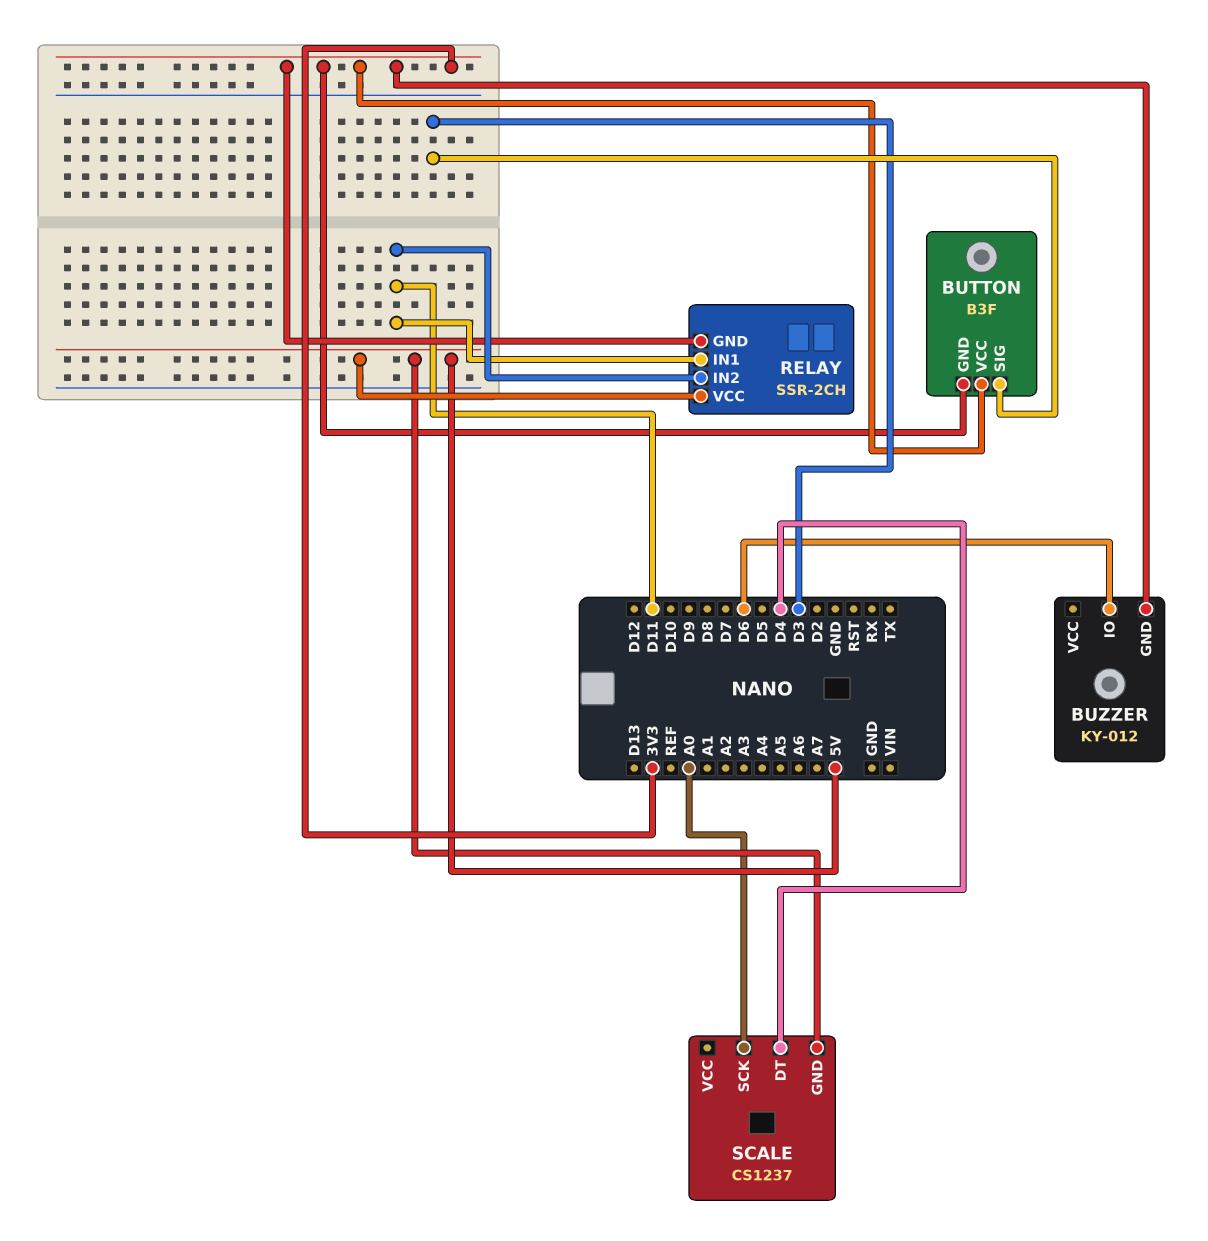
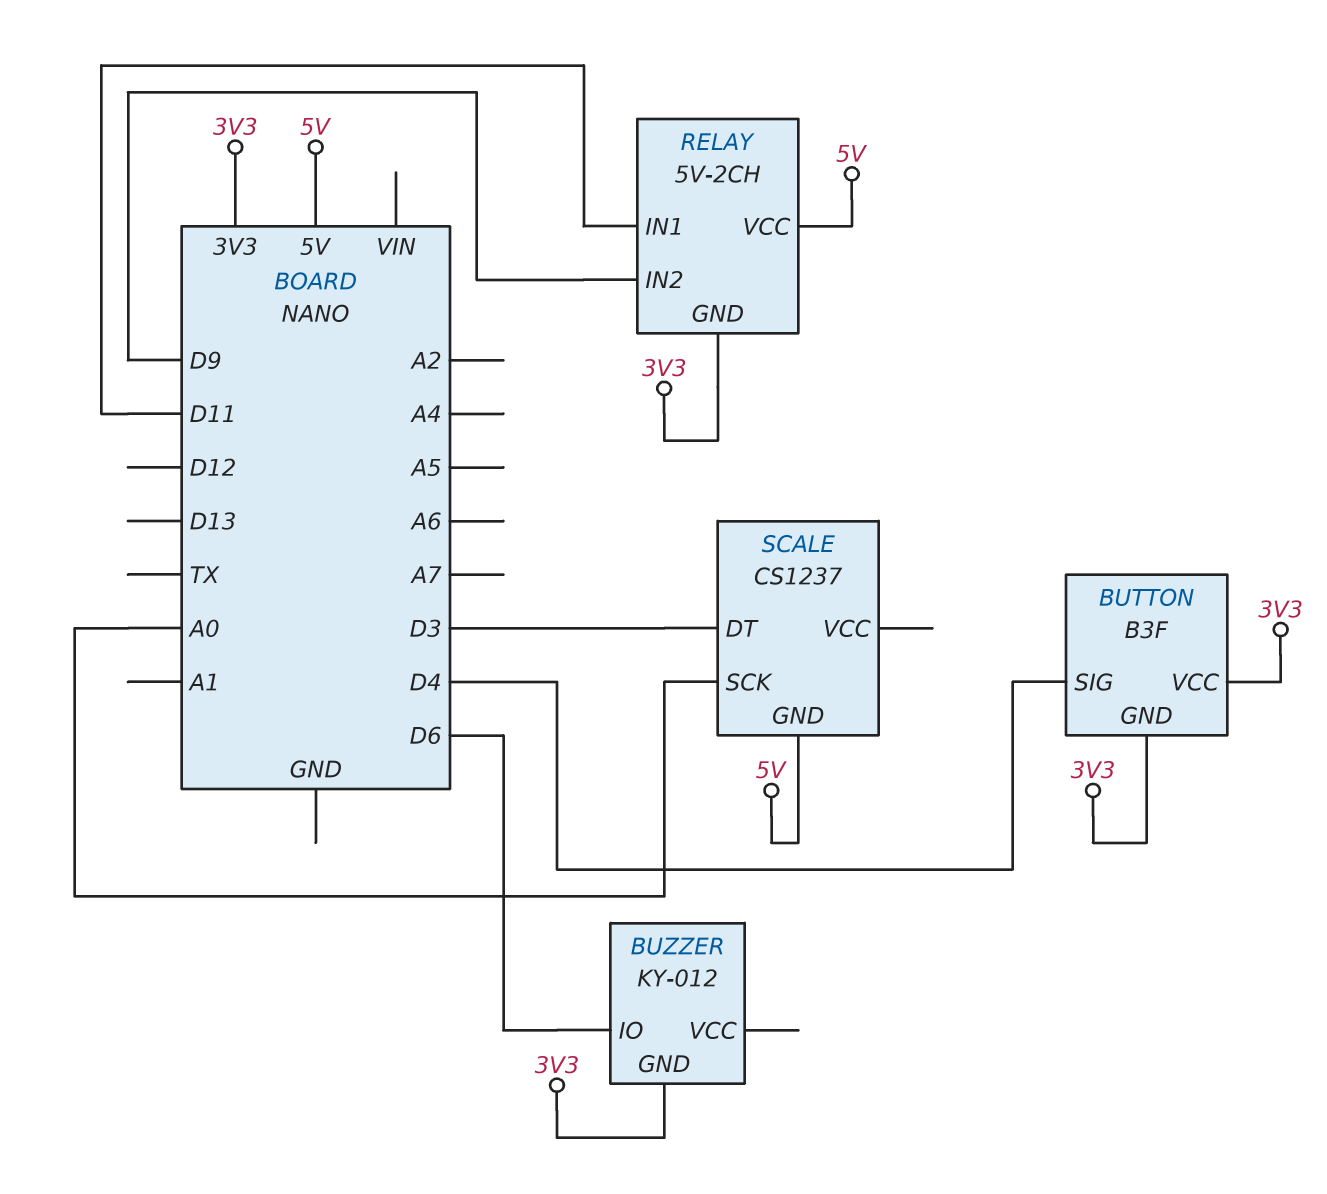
BUTTON pin SIG: D3 -> D4
RELAY: SSR-2CH -> 5V-2CH
RELAY pin IN2: D11 -> D9
SCALE pin DT: D4 -> D3

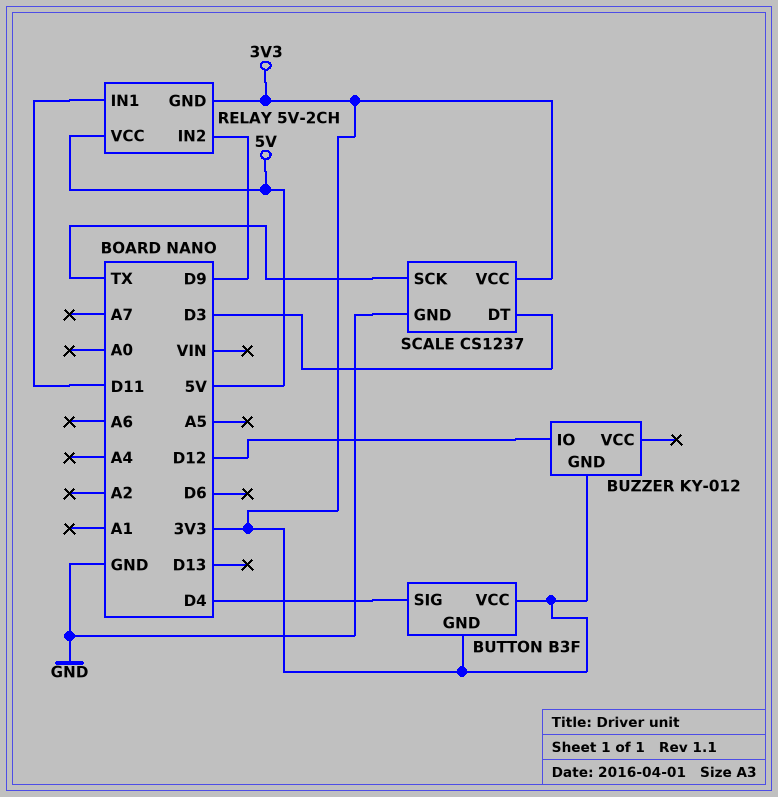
BUZZER pin IO: D6 -> D12
SCALE pin GND: 5V -> GND
SCALE pin SCK: A0 -> TX
SCALE pin VCC: none -> 3V3

